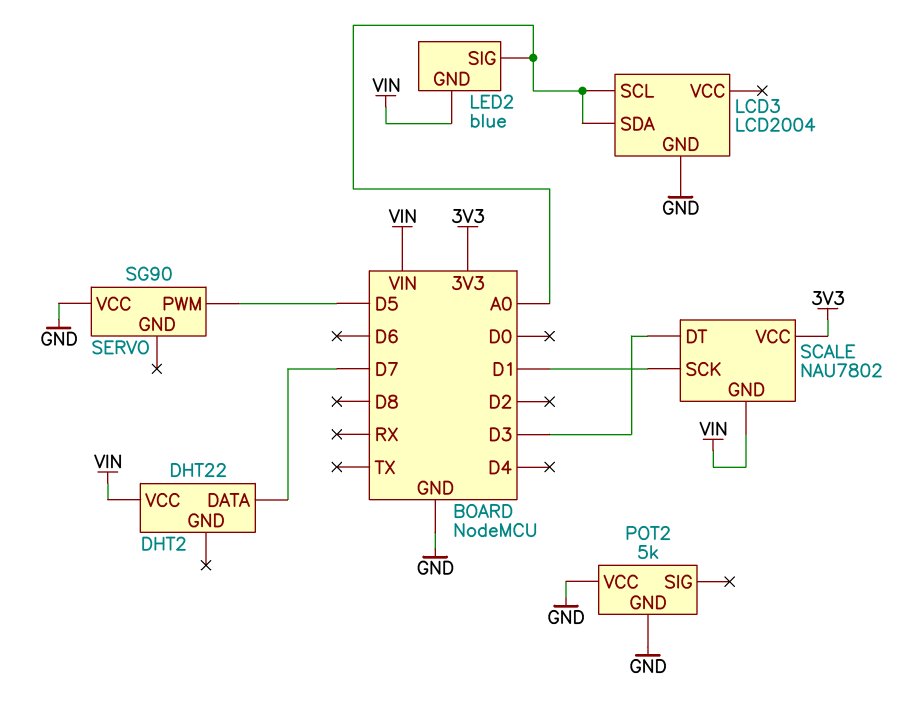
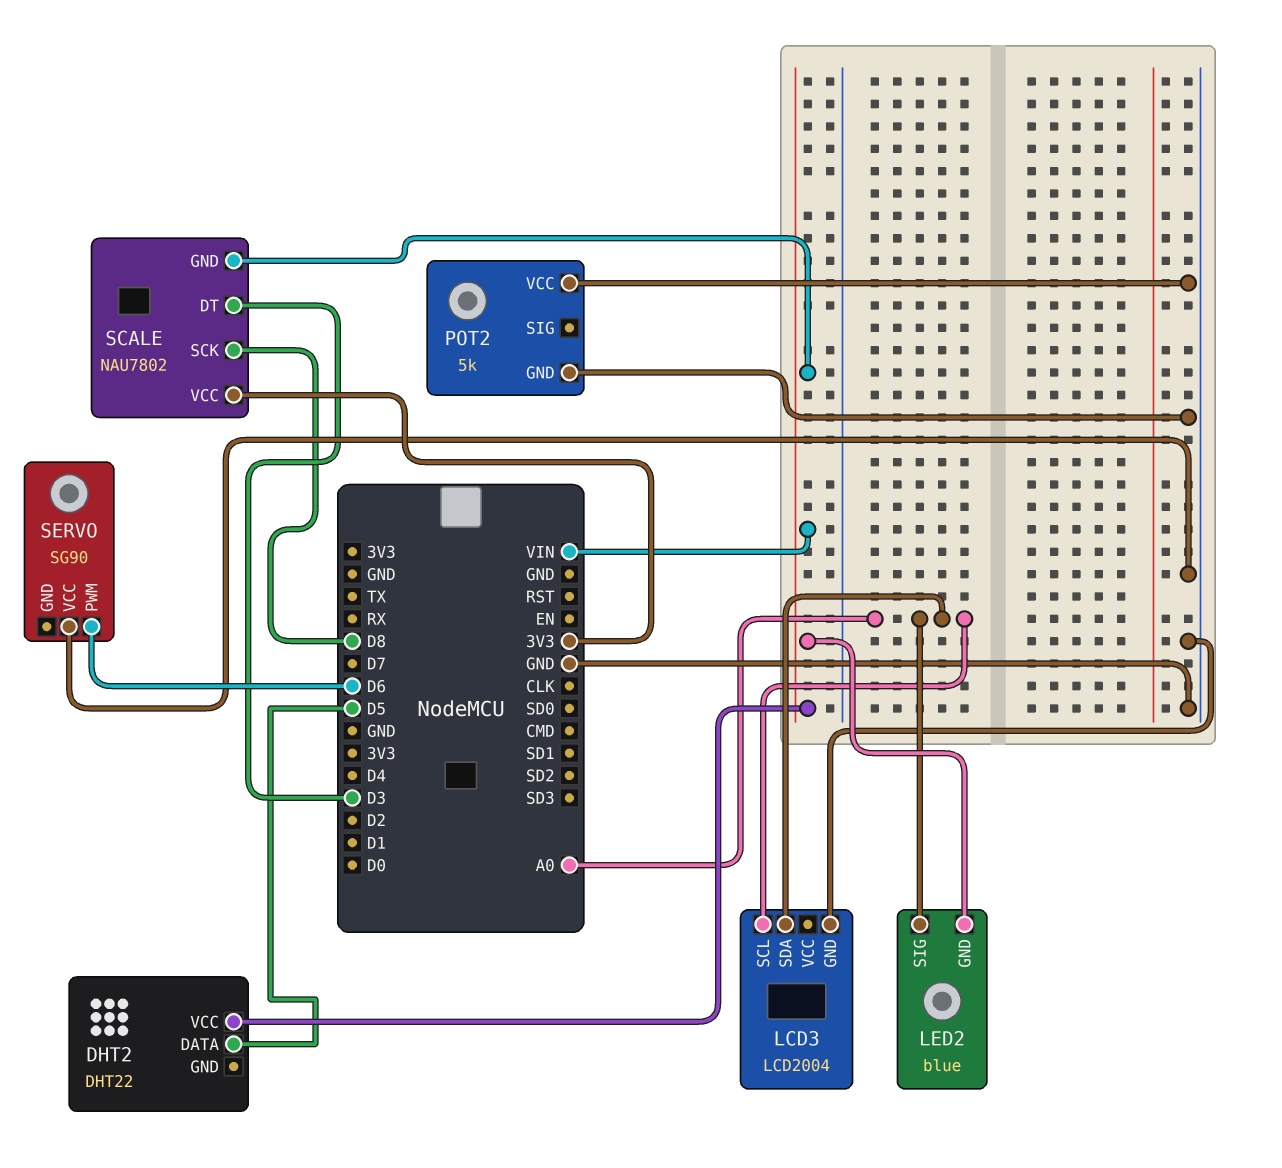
DHT2 pin DATA: D7 -> D5
SCALE pin SCK: D1 -> D8
SERVO pin PWM: D5 -> D6

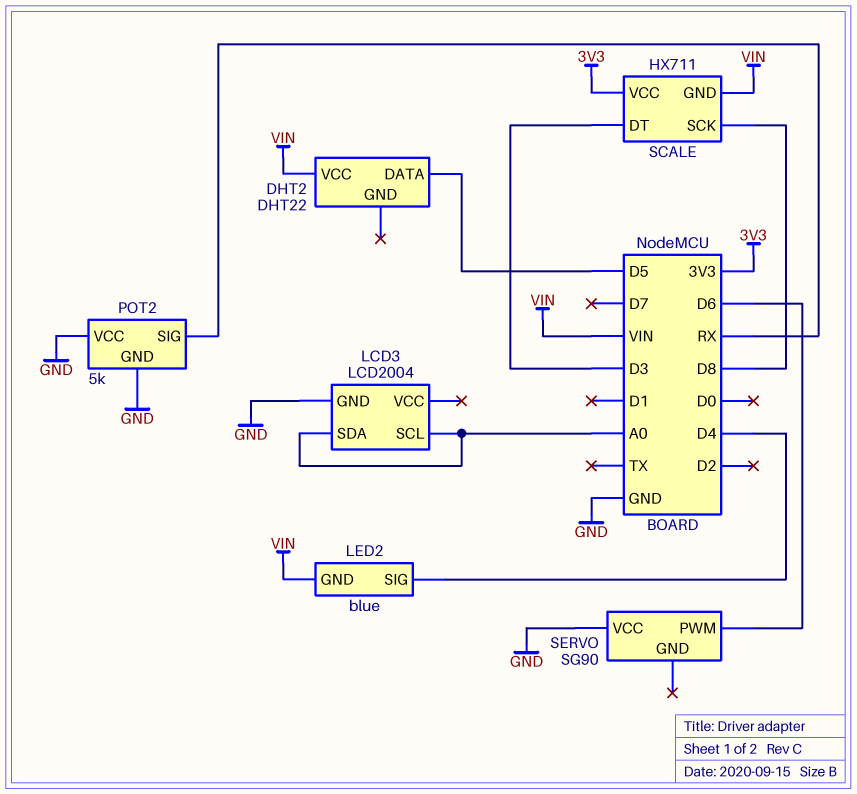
LED2 pin SIG: A0 -> D4
POT2 pin SIG: none -> RX
SCALE: NAU7802 -> HX711

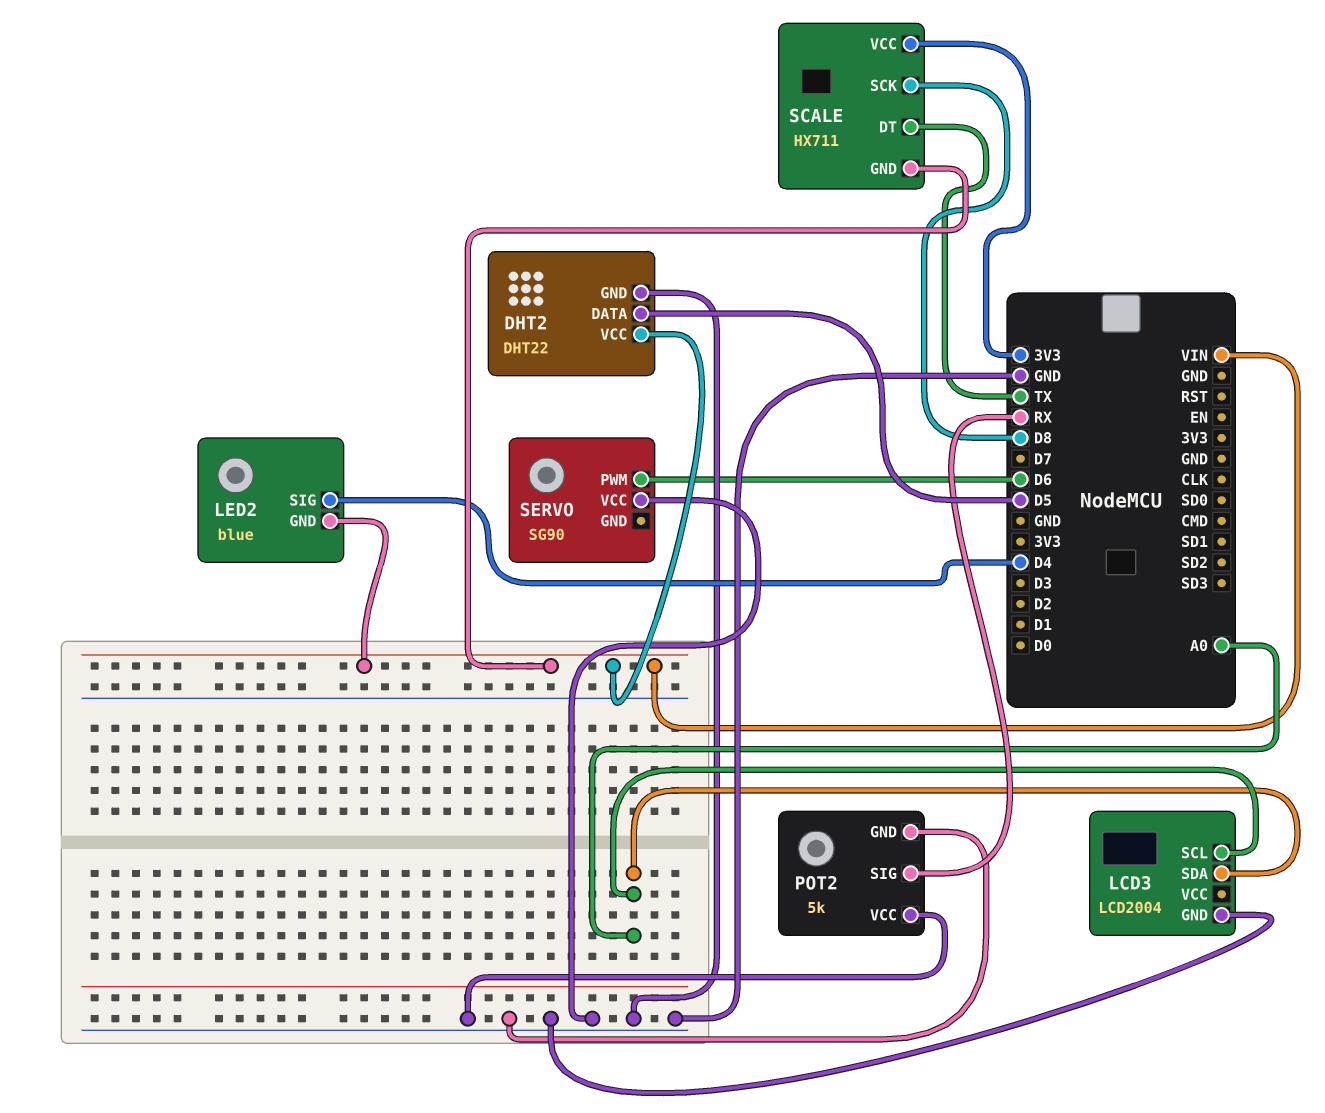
DHT2 pin GND: none -> GND
SCALE pin DT: D3 -> TX

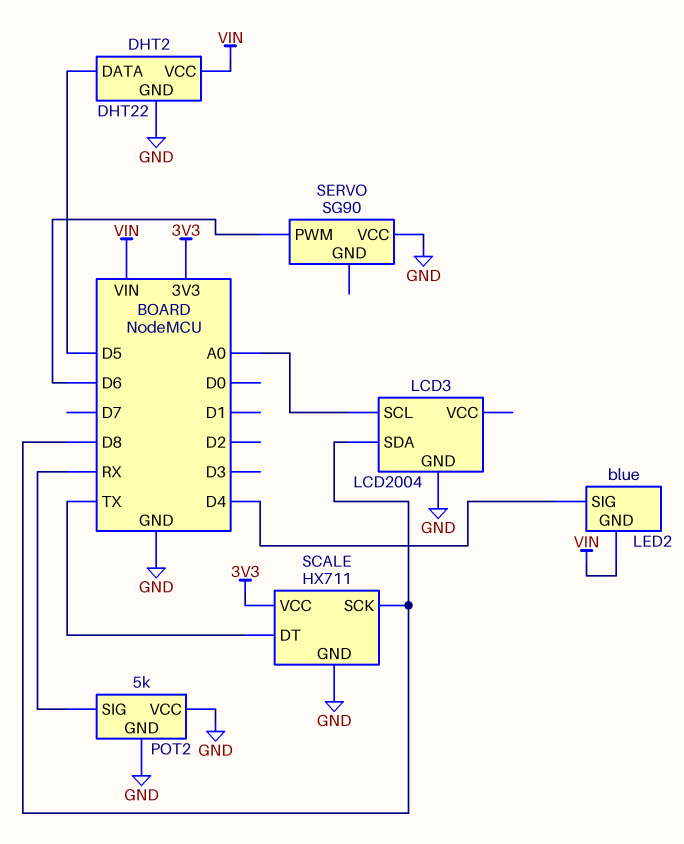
LCD3 pin SDA: A0 -> D8
SCALE pin GND: VIN -> GND

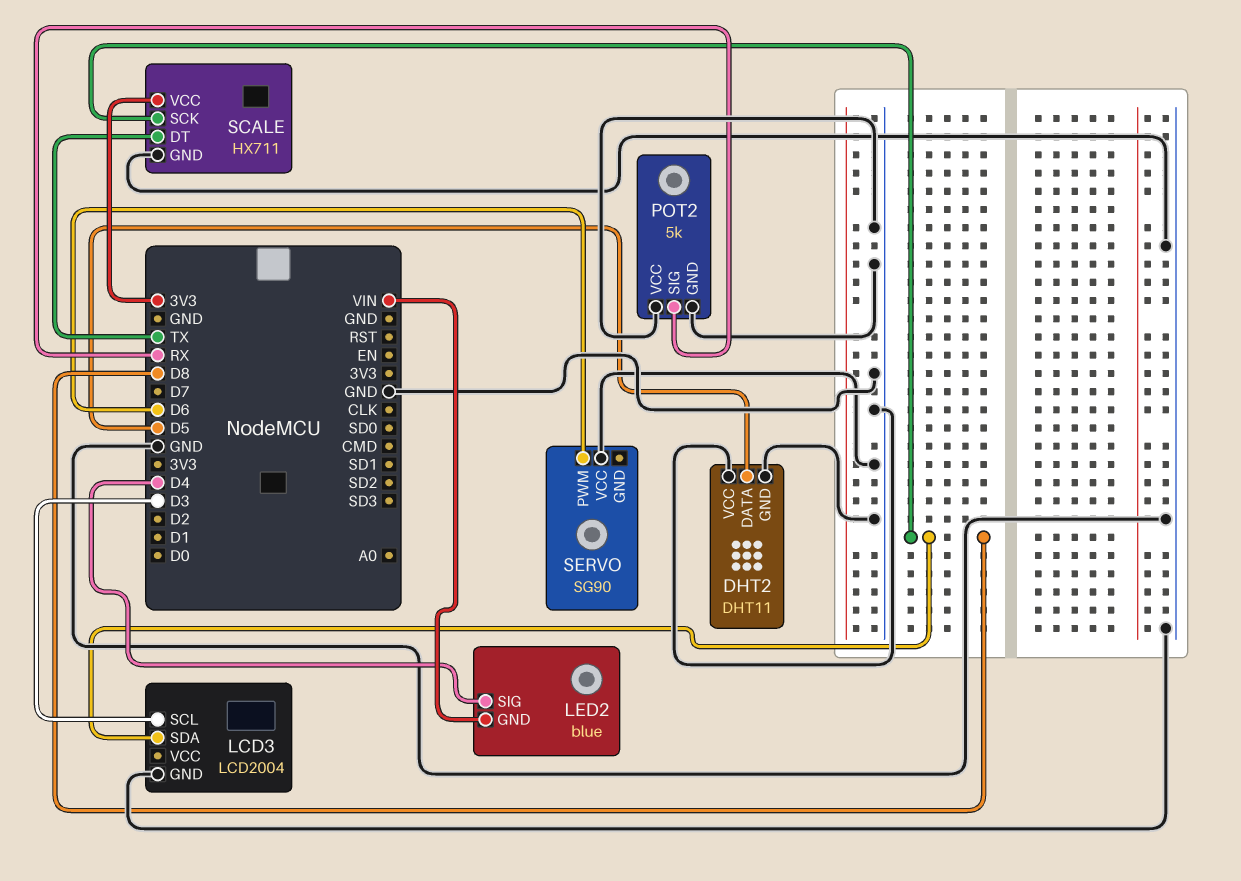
DHT2: DHT22 -> DHT11
DHT2 pin VCC: VIN -> GND
LCD3 pin SCL: A0 -> D3

